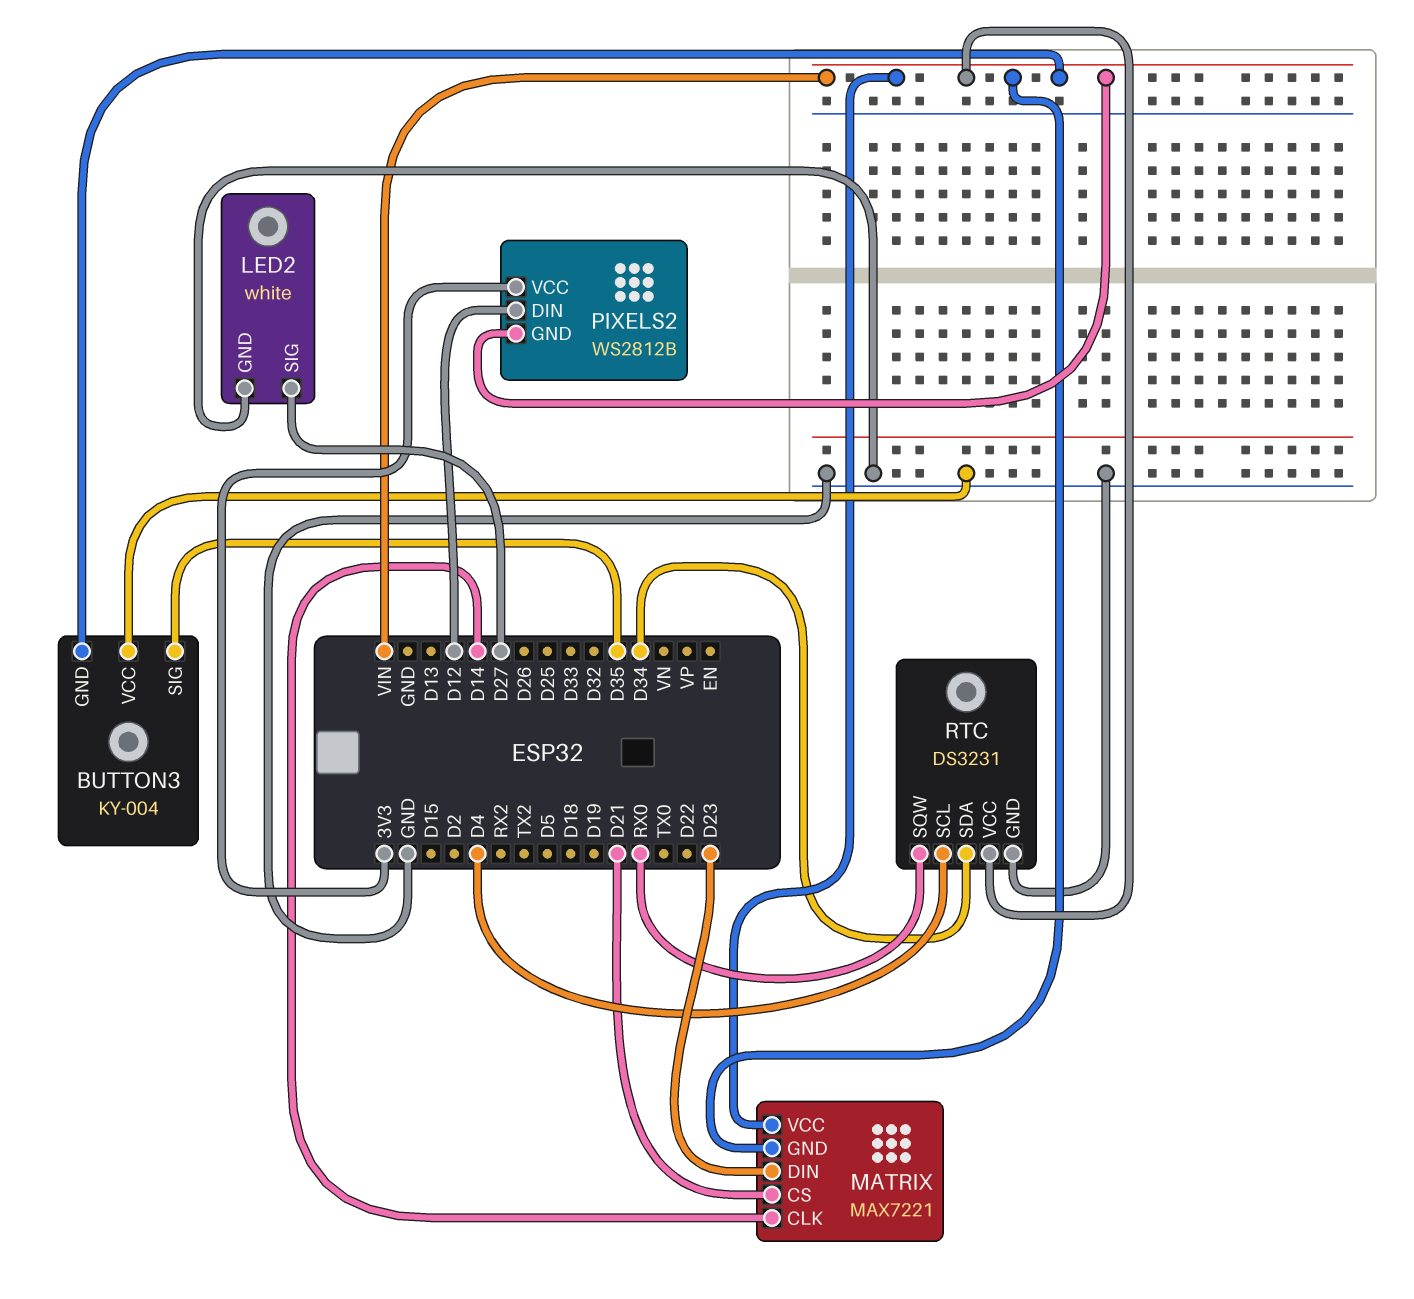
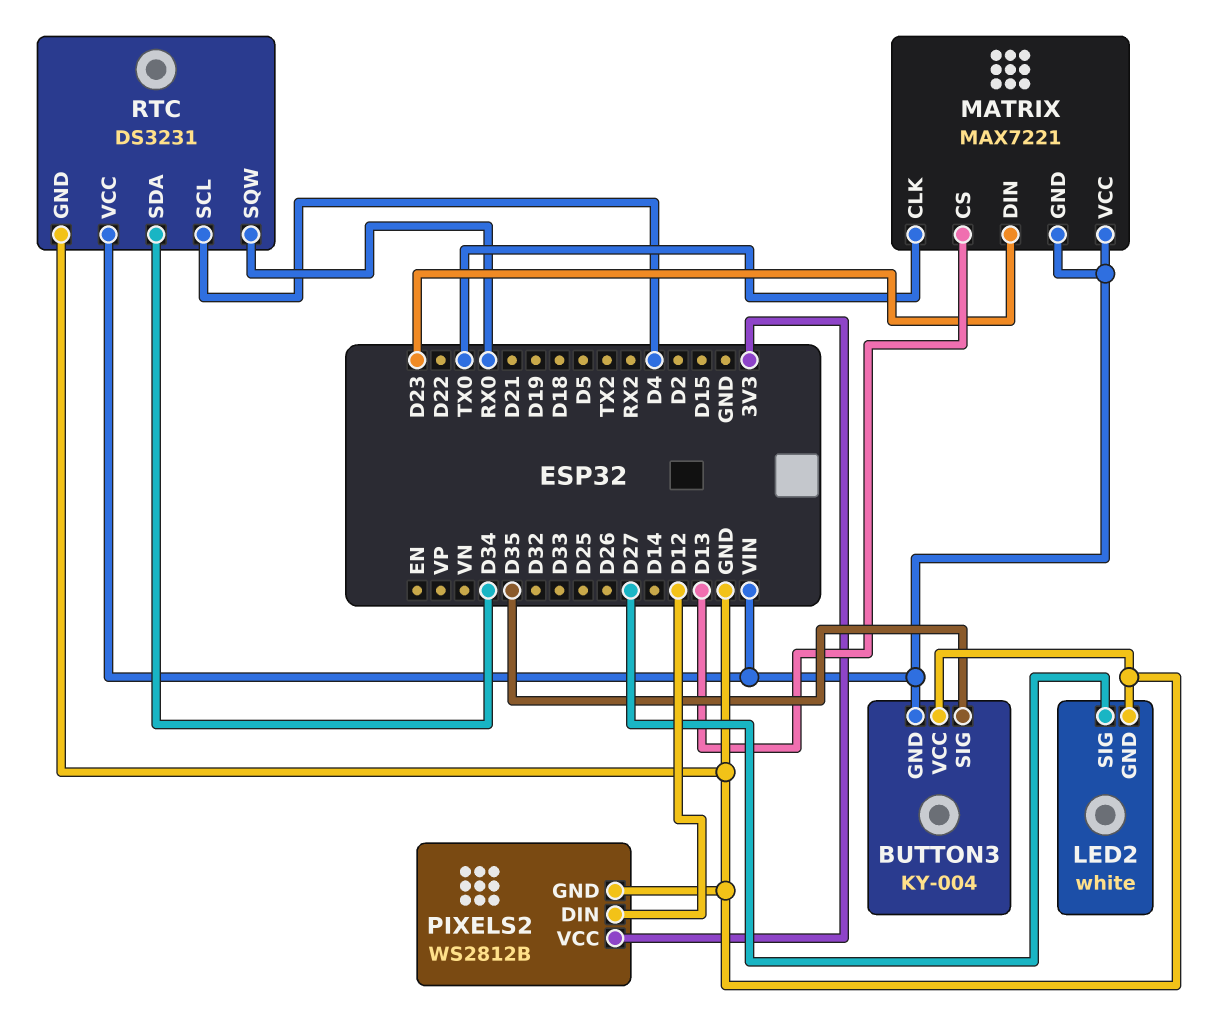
MATRIX pin CLK: D14 -> TX0
MATRIX pin CS: D21 -> D13
PIXELS2 pin GND: VIN -> GND

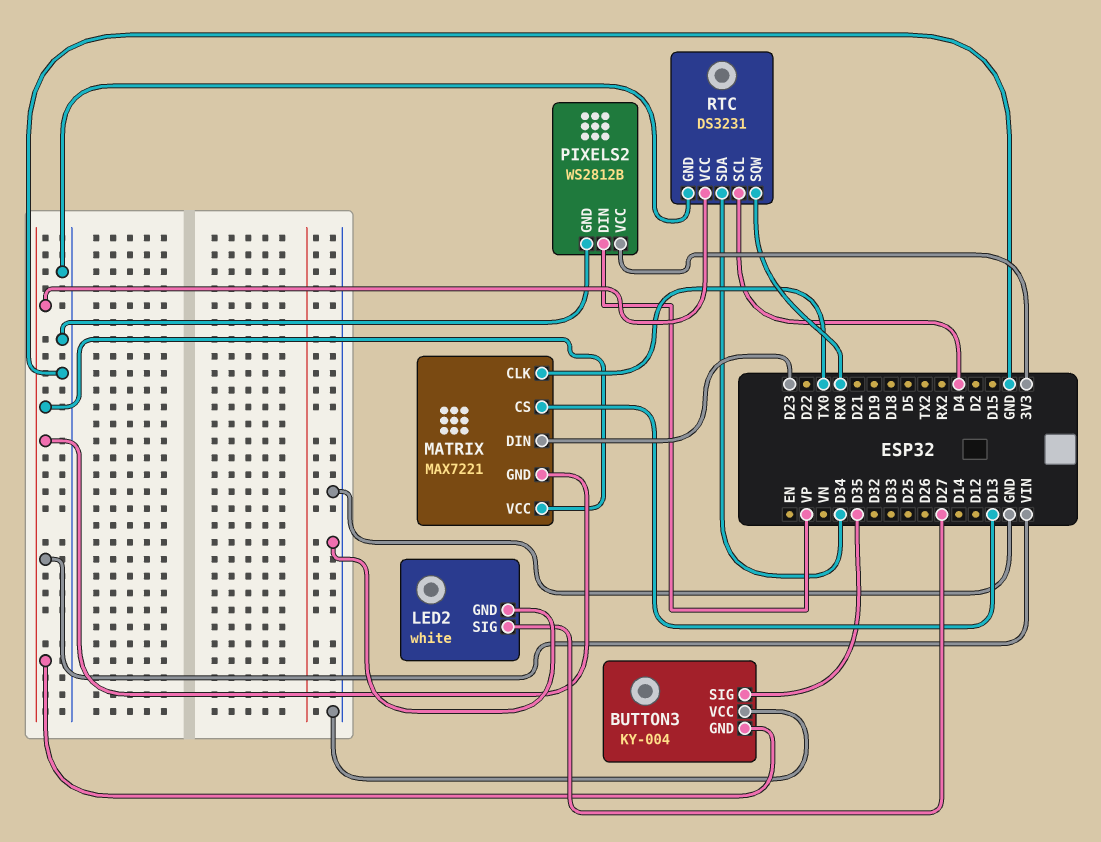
PIXELS2 pin DIN: D12 -> VP

